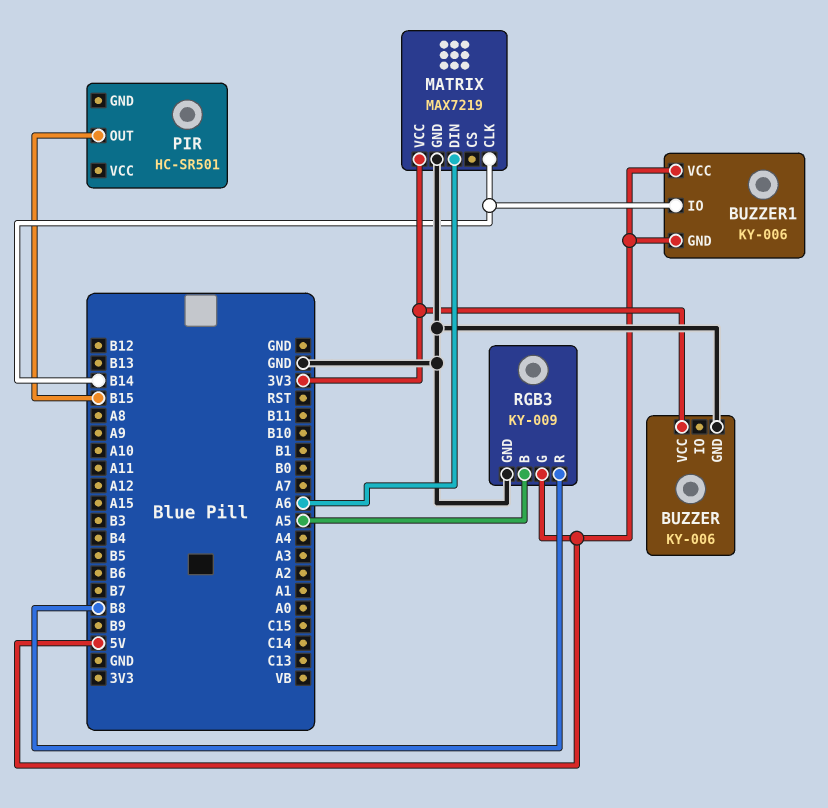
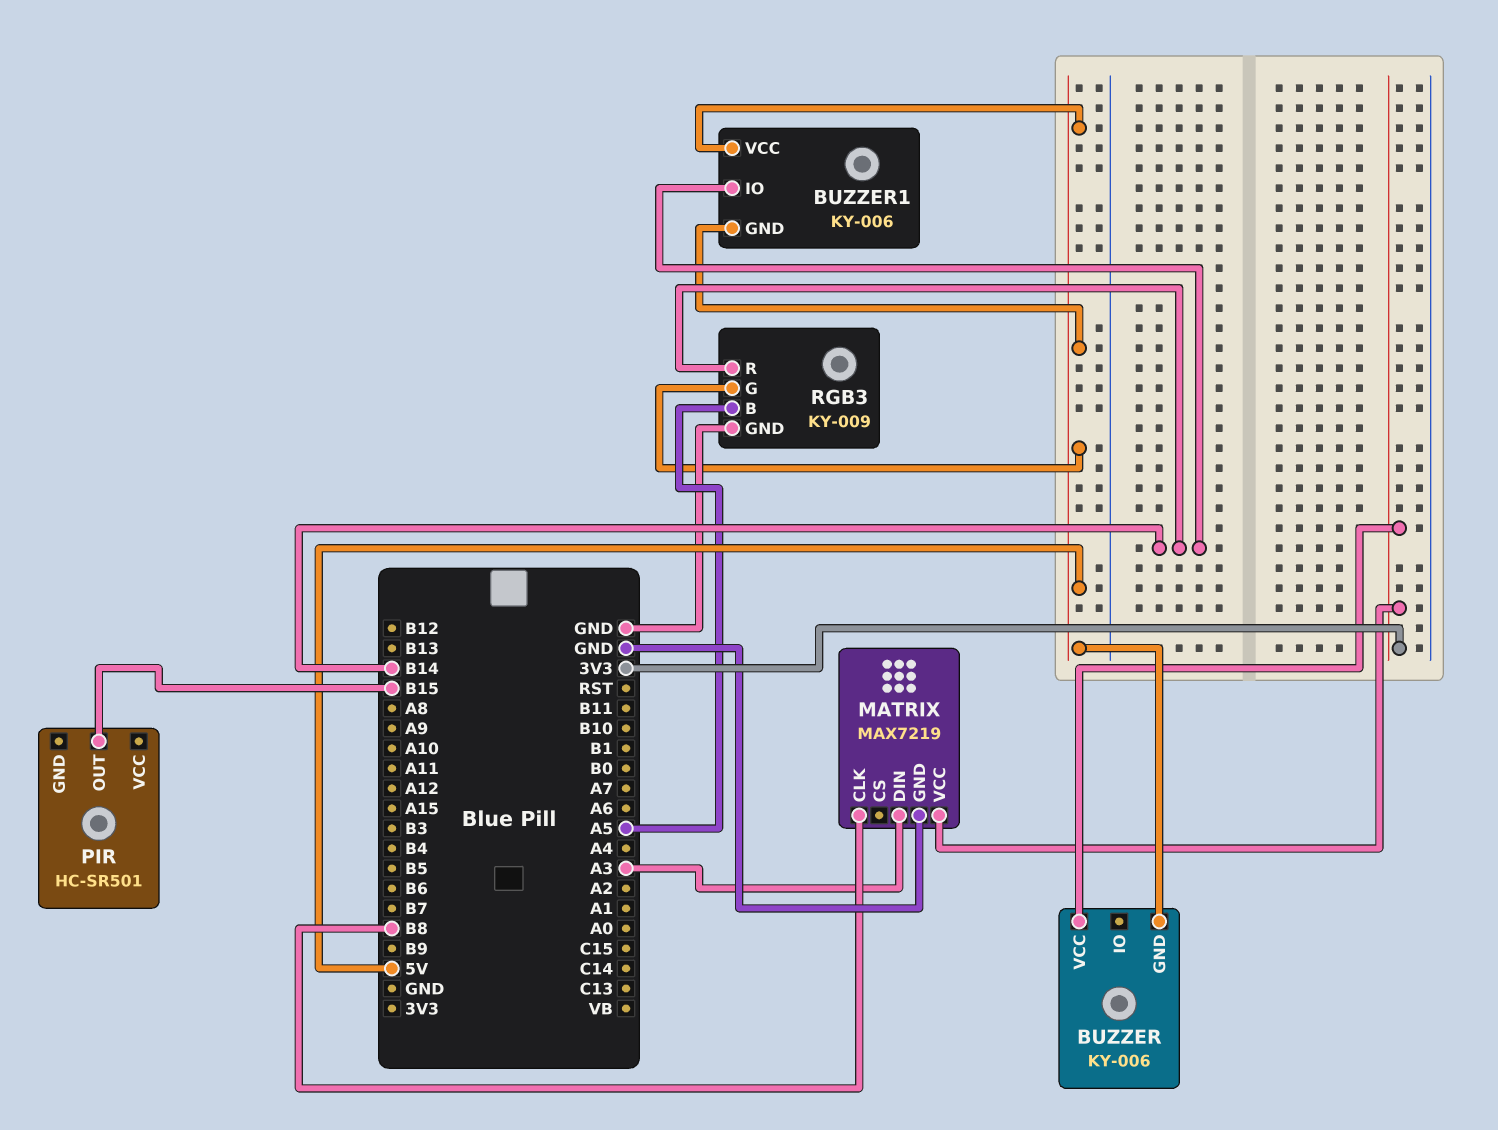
BUZZER pin GND: GND -> 5V
MATRIX pin CLK: B14 -> B8
MATRIX pin DIN: A6 -> A3
RGB3 pin R: B8 -> B14

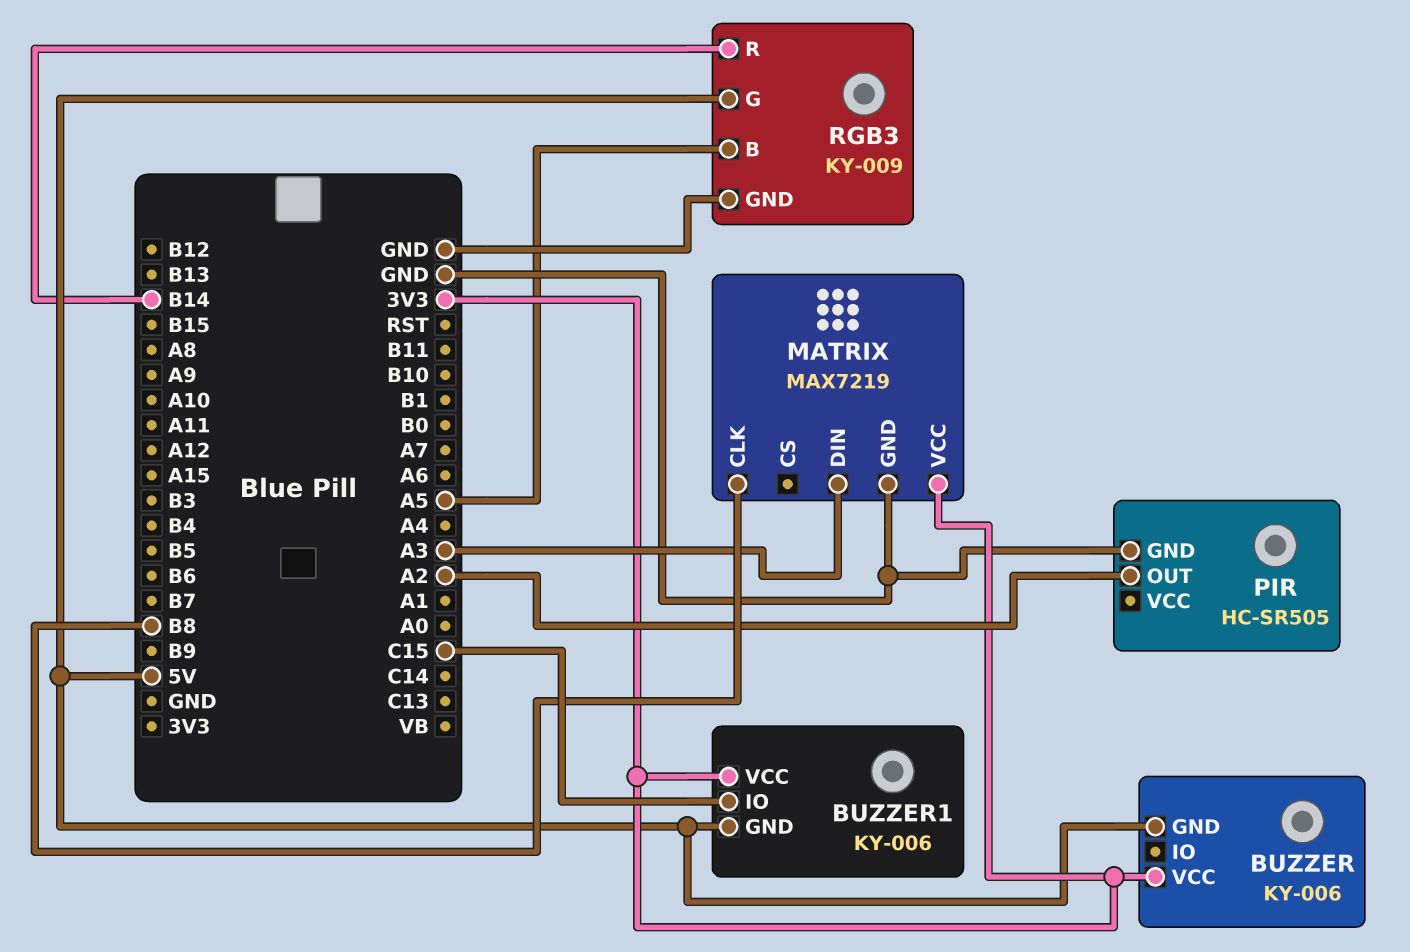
BUZZER1 pin IO: B14 -> C15
BUZZER1 pin VCC: 5V -> 3V3
PIR: HC-SR501 -> HC-SR505
PIR pin GND: none -> GND
PIR pin OUT: B15 -> A2

